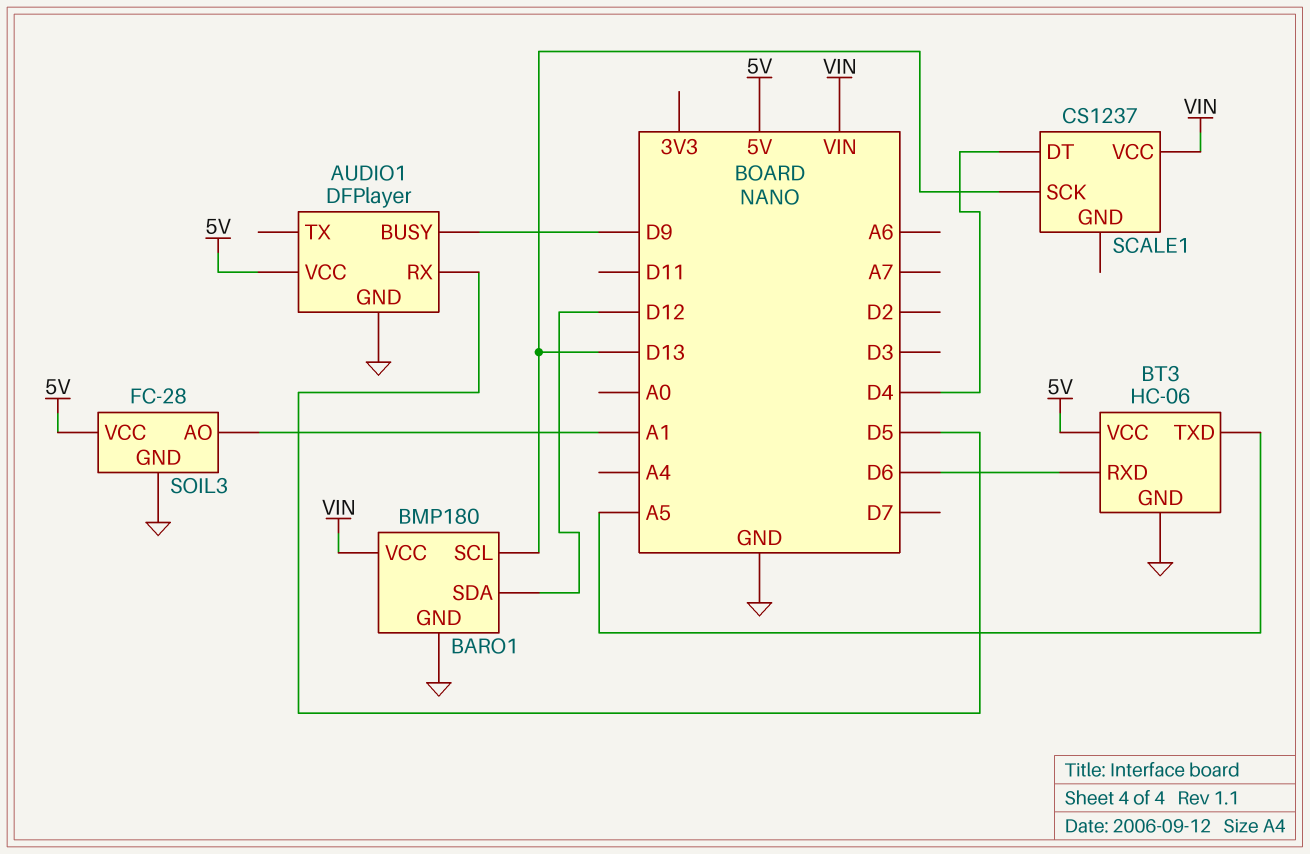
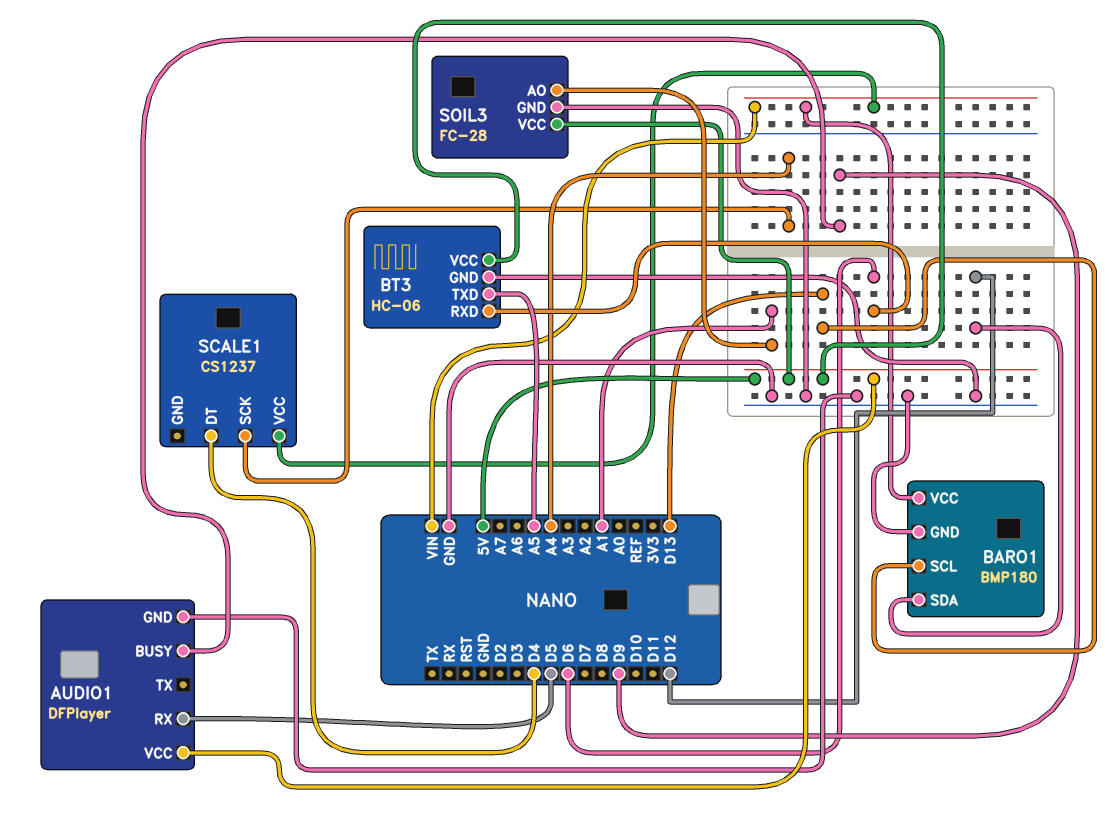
SCALE1 pin SCK: D13 -> A4

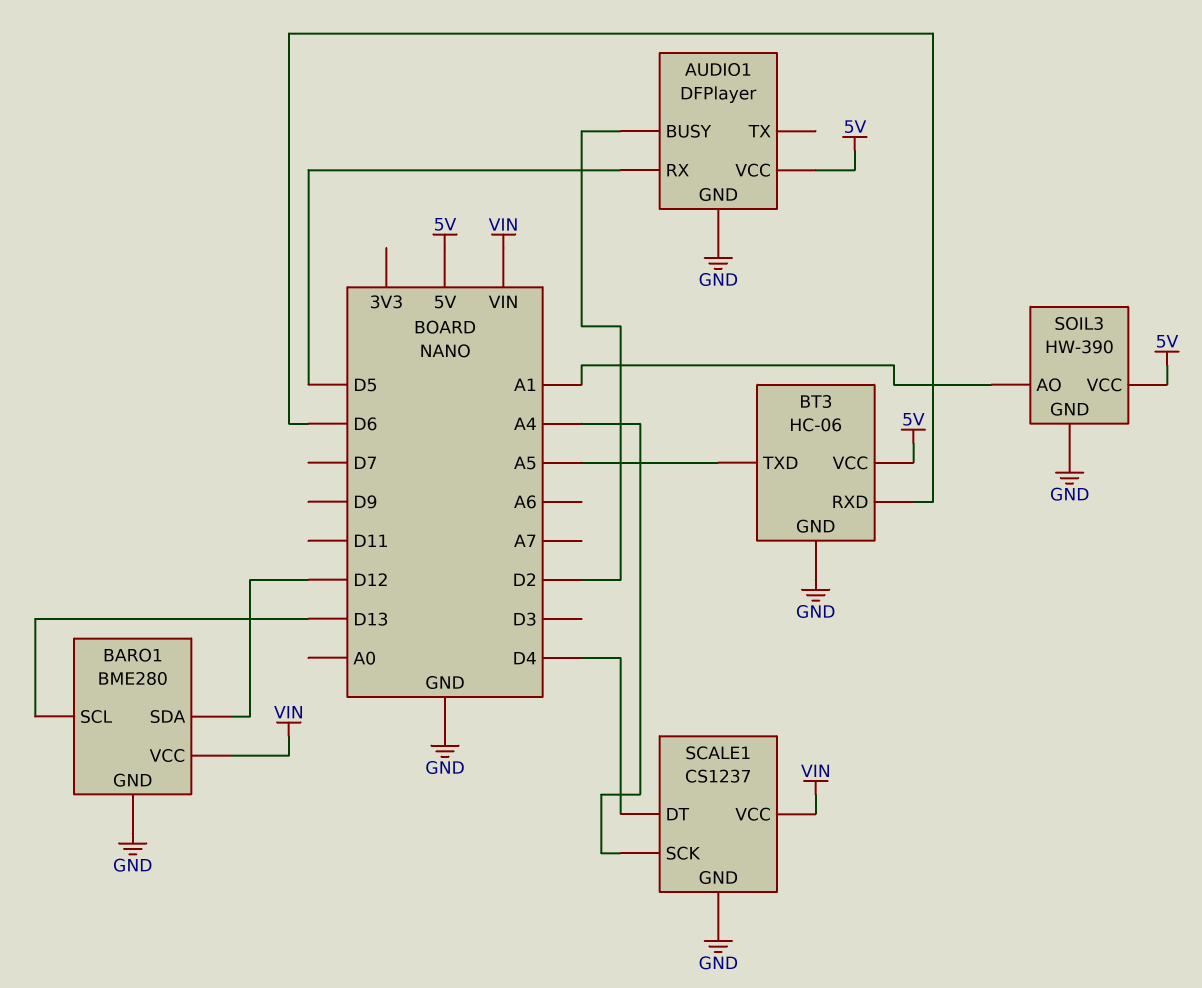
AUDIO1 pin BUSY: D9 -> D2
BARO1: BMP180 -> BME280
SCALE1 pin GND: none -> GND
SOIL3: FC-28 -> HW-390

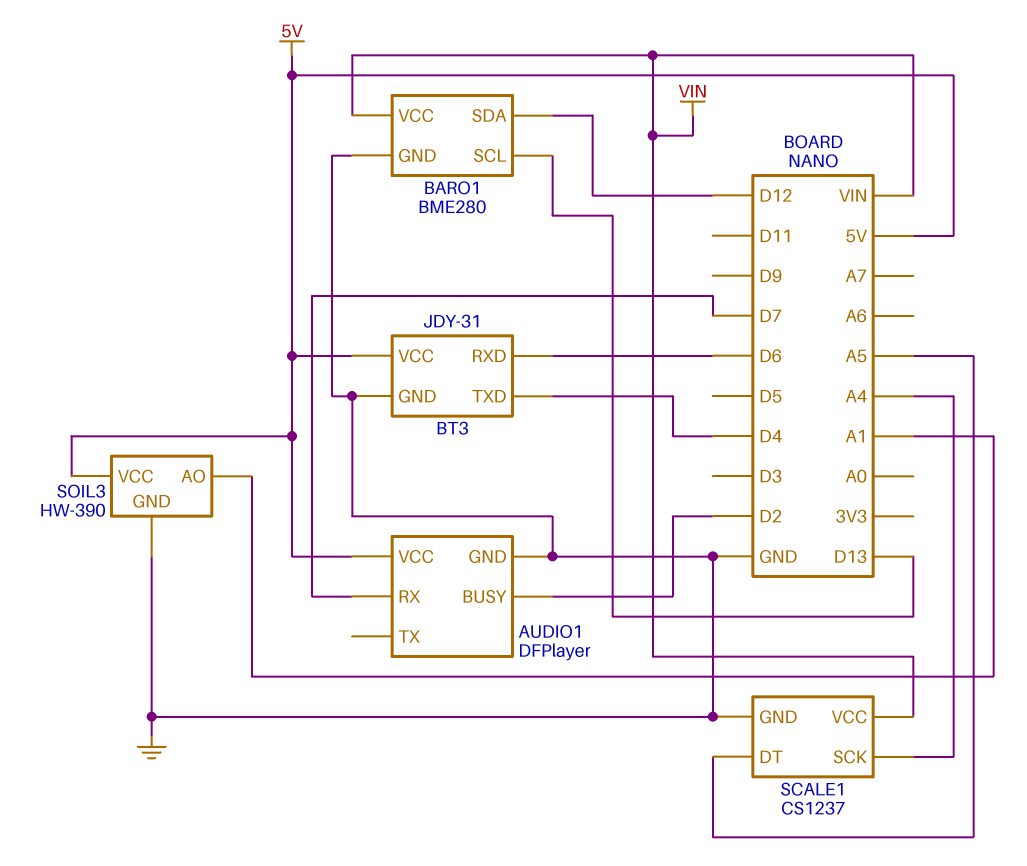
AUDIO1 pin RX: D5 -> D7
BT3: HC-06 -> JDY-31
BT3 pin TXD: A5 -> D4
SCALE1 pin DT: D4 -> A5

